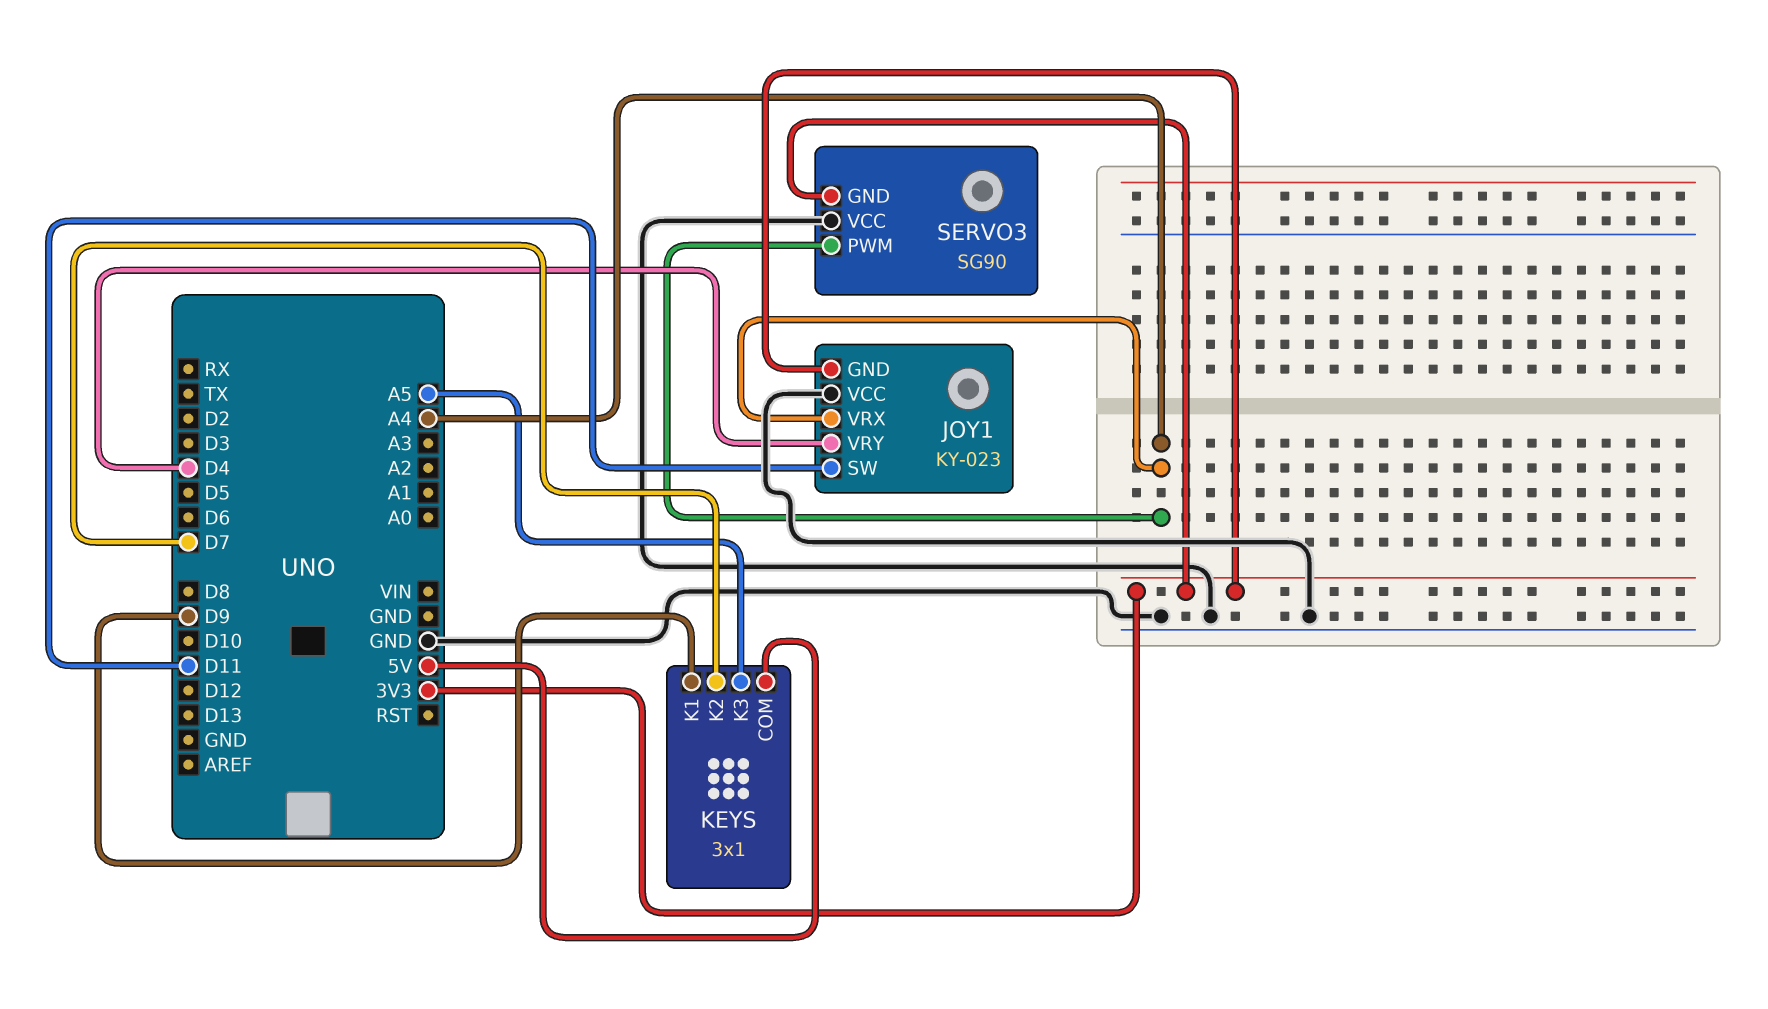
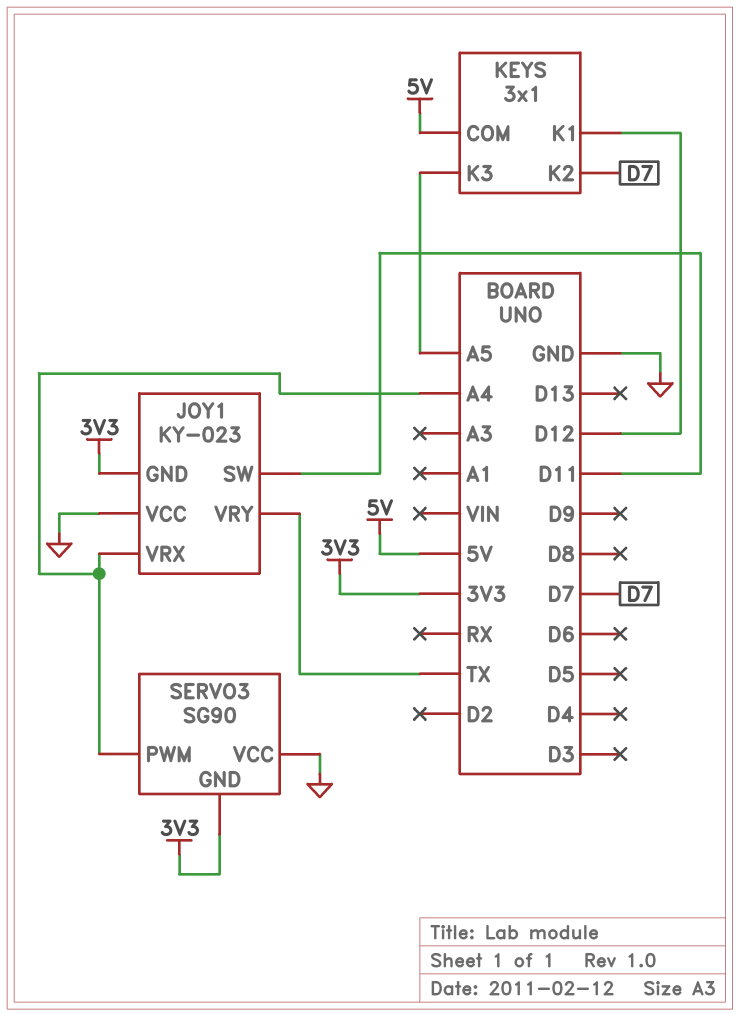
JOY1 pin VRY: D4 -> TX
KEYS pin K1: D9 -> D12

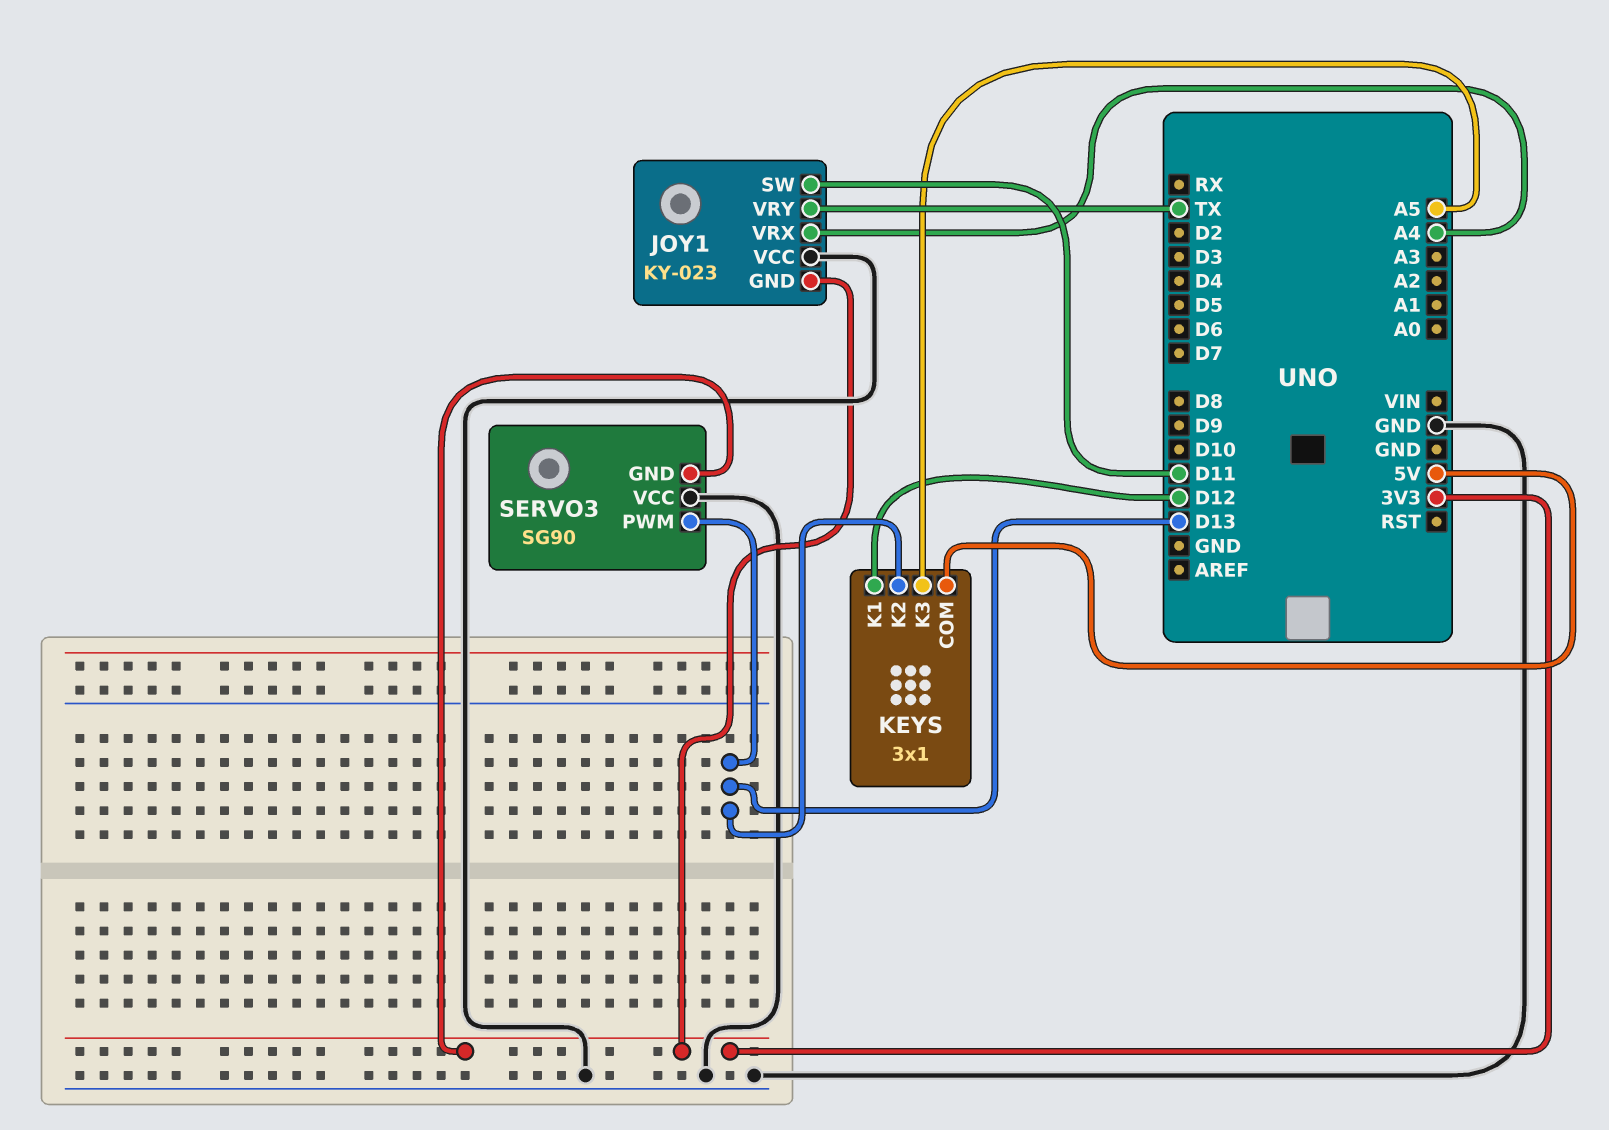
KEYS pin K2: D7 -> D13
SERVO3 pin PWM: A4 -> D13

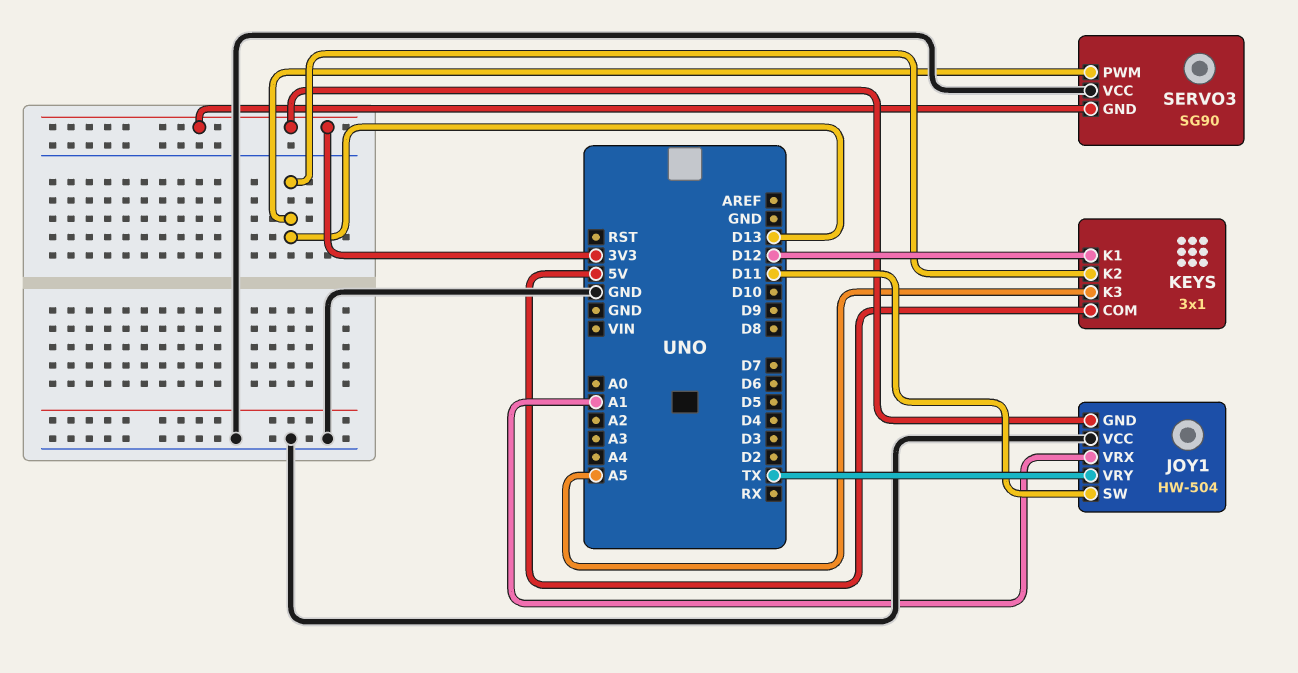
JOY1: KY-023 -> HW-504
JOY1 pin VRX: A4 -> A1

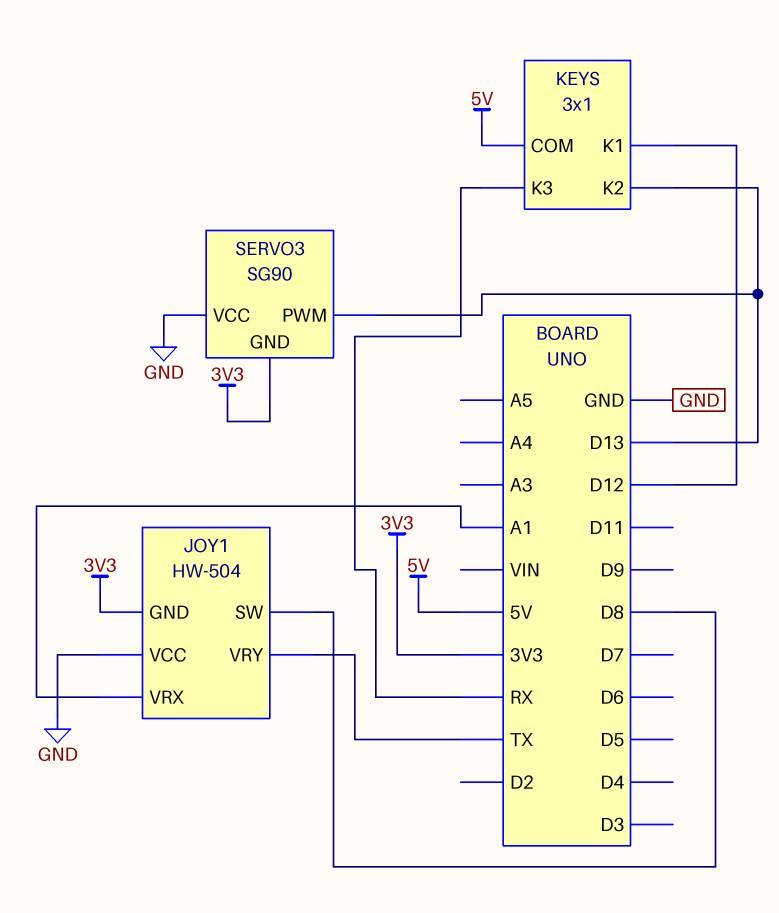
JOY1 pin SW: D11 -> D8
KEYS pin K3: A5 -> RX

